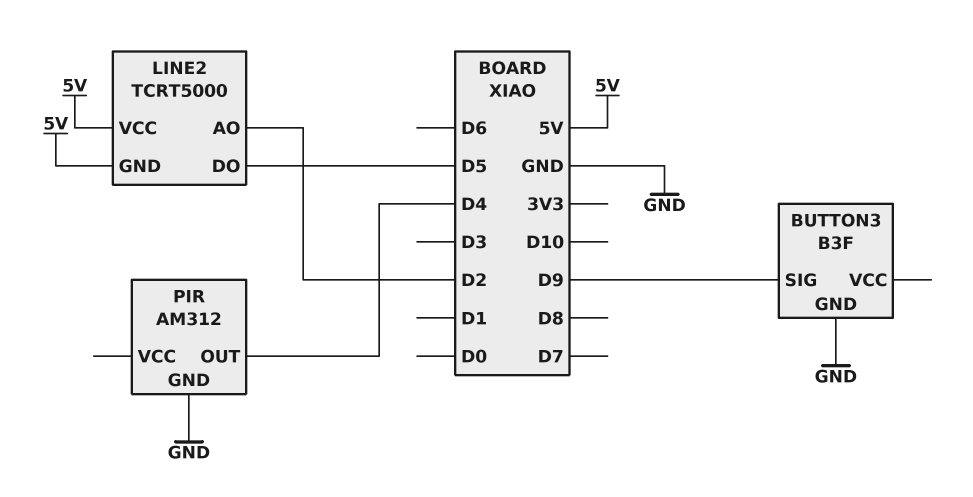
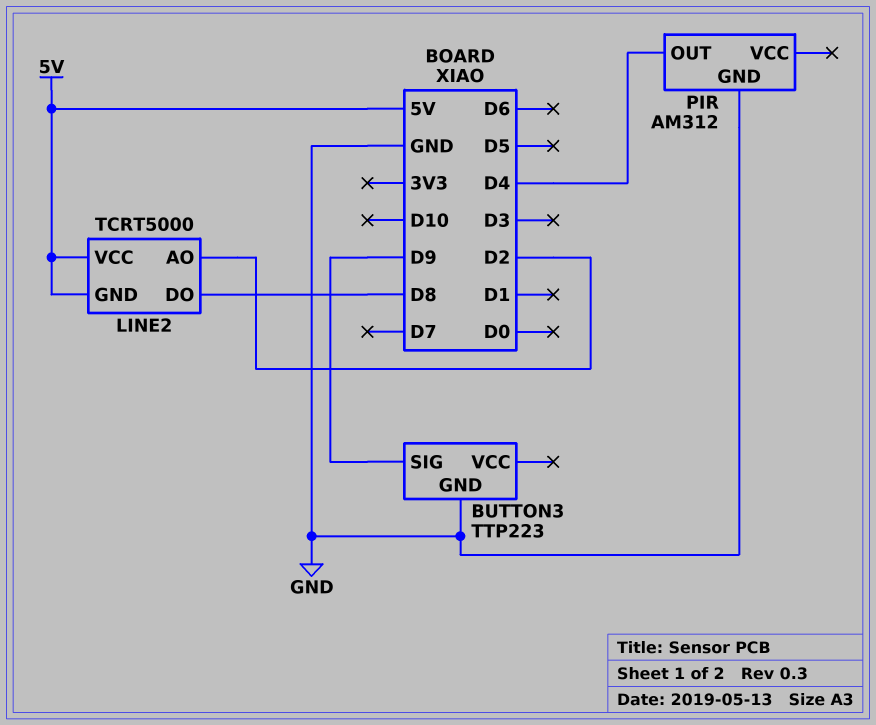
BUTTON3: B3F -> TTP223
LINE2 pin DO: D5 -> D8

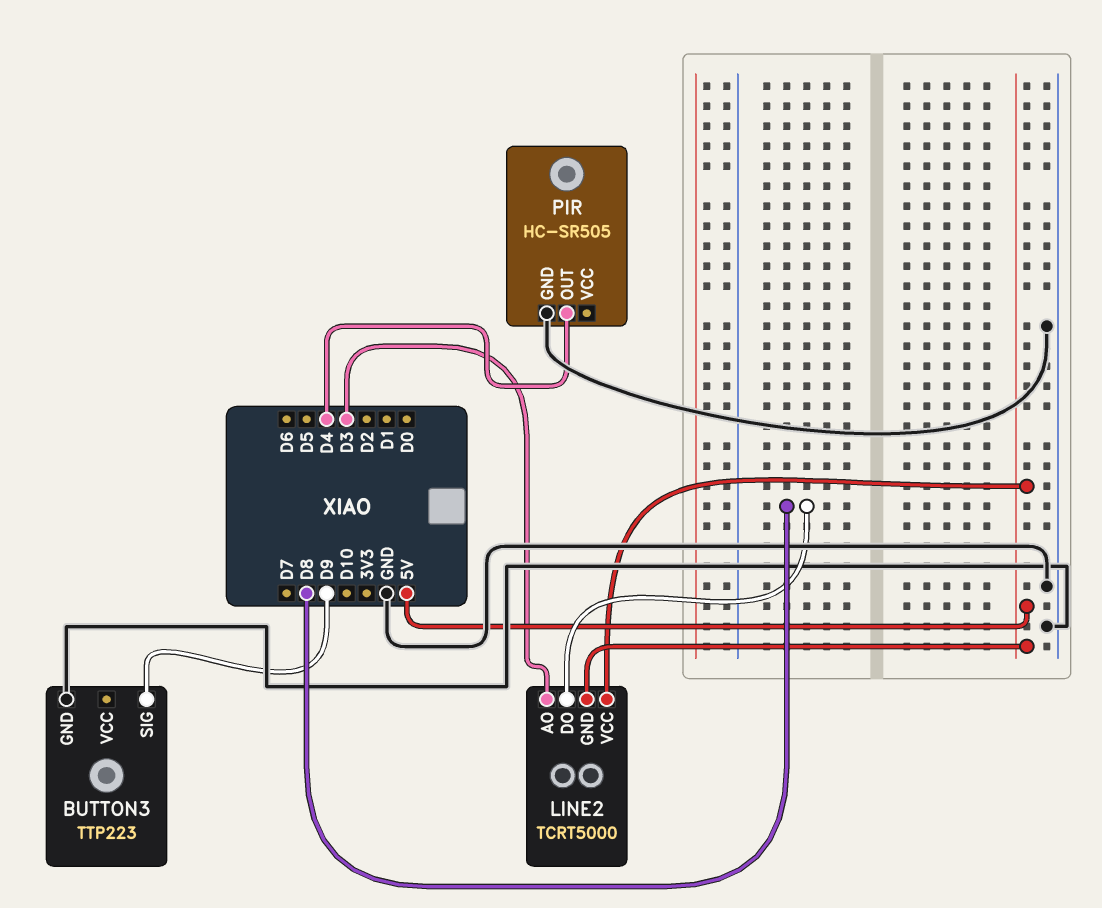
LINE2 pin AO: D2 -> D3
PIR: AM312 -> HC-SR505

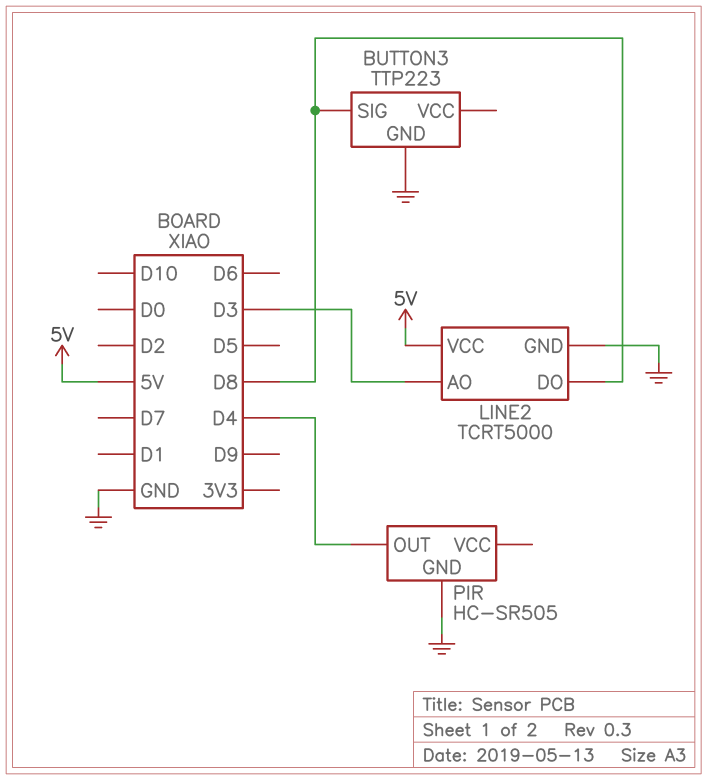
BUTTON3 pin SIG: D9 -> D8
LINE2 pin GND: 5V -> GND

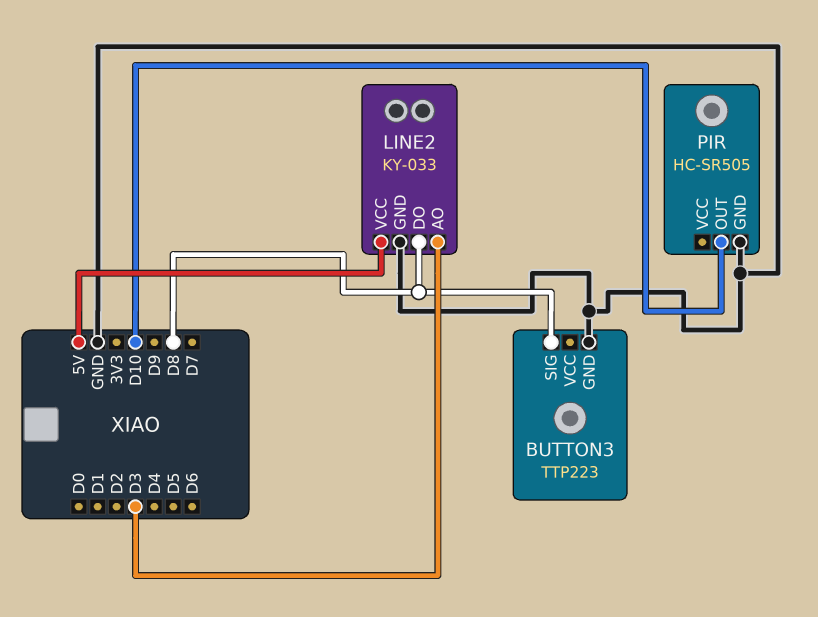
LINE2: TCRT5000 -> KY-033
PIR pin OUT: D4 -> D10

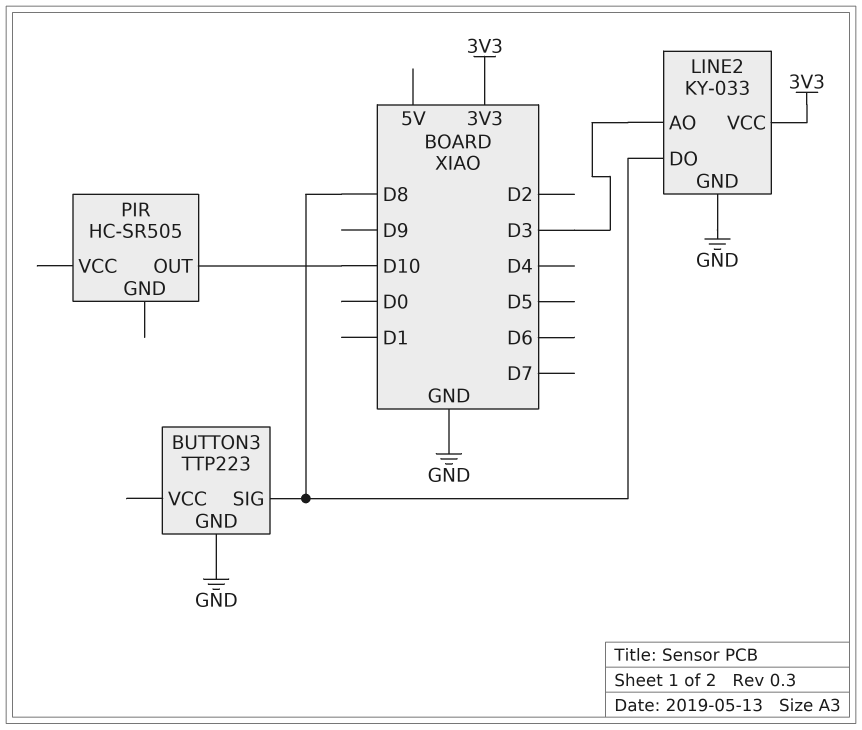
LINE2 pin VCC: 5V -> 3V3
PIR pin GND: GND -> none

